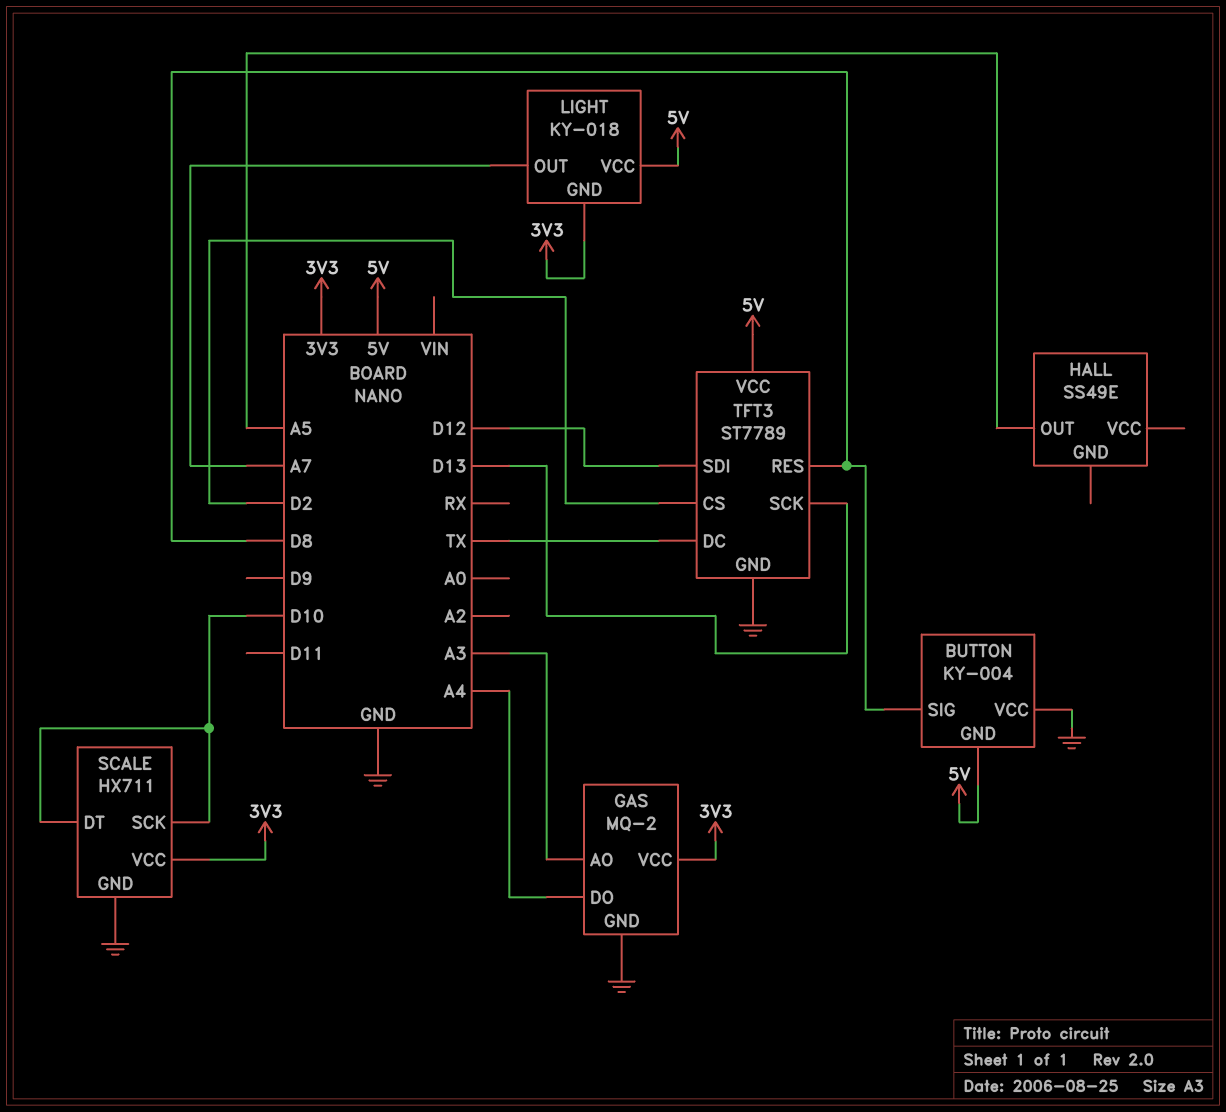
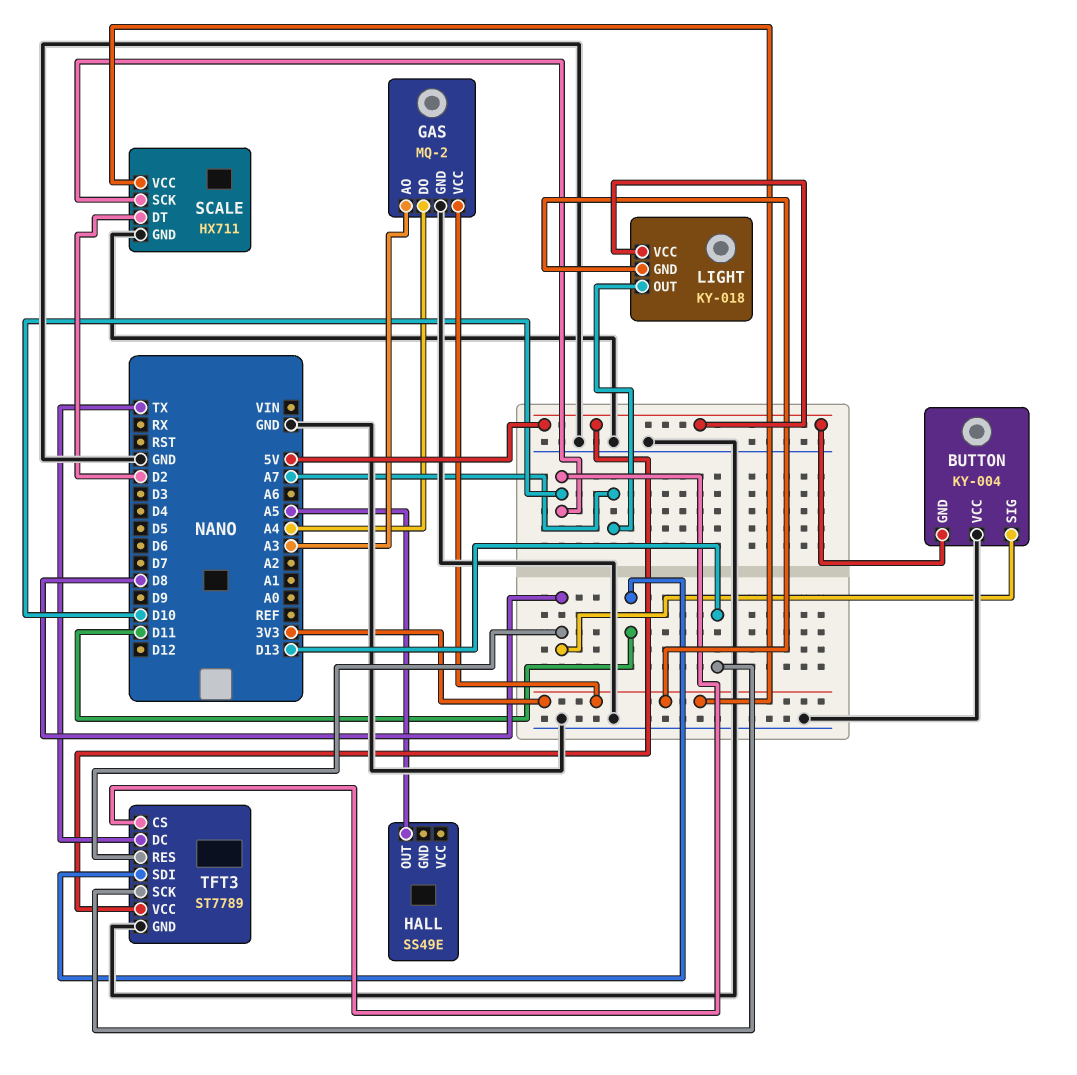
SCALE pin DT: D10 -> D2
TFT3 pin CS: D2 -> D10
TFT3 pin SDI: D12 -> D11

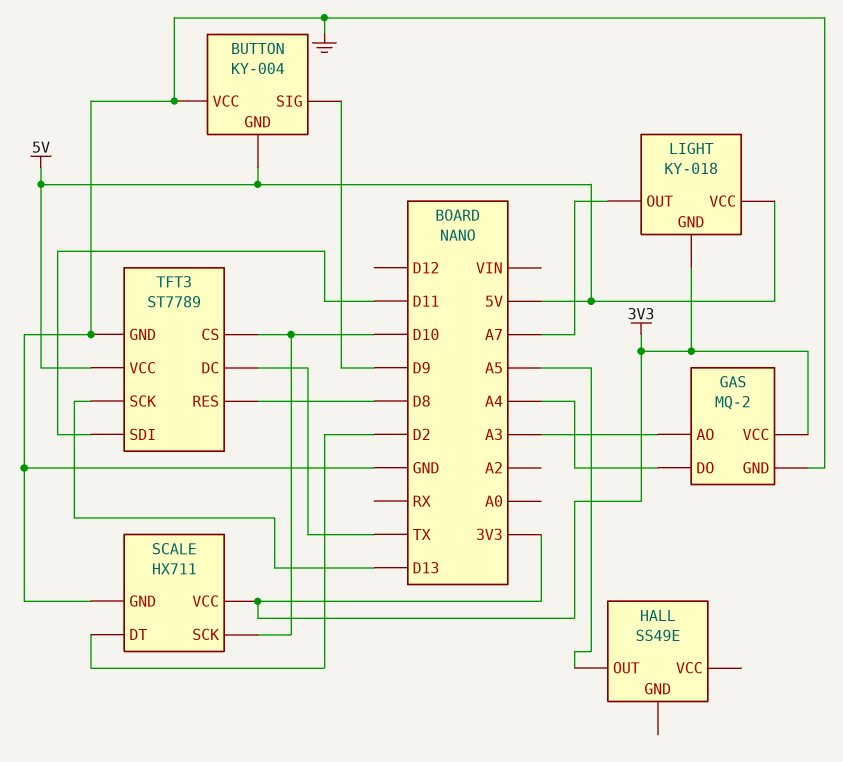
BUTTON pin SIG: D8 -> D9

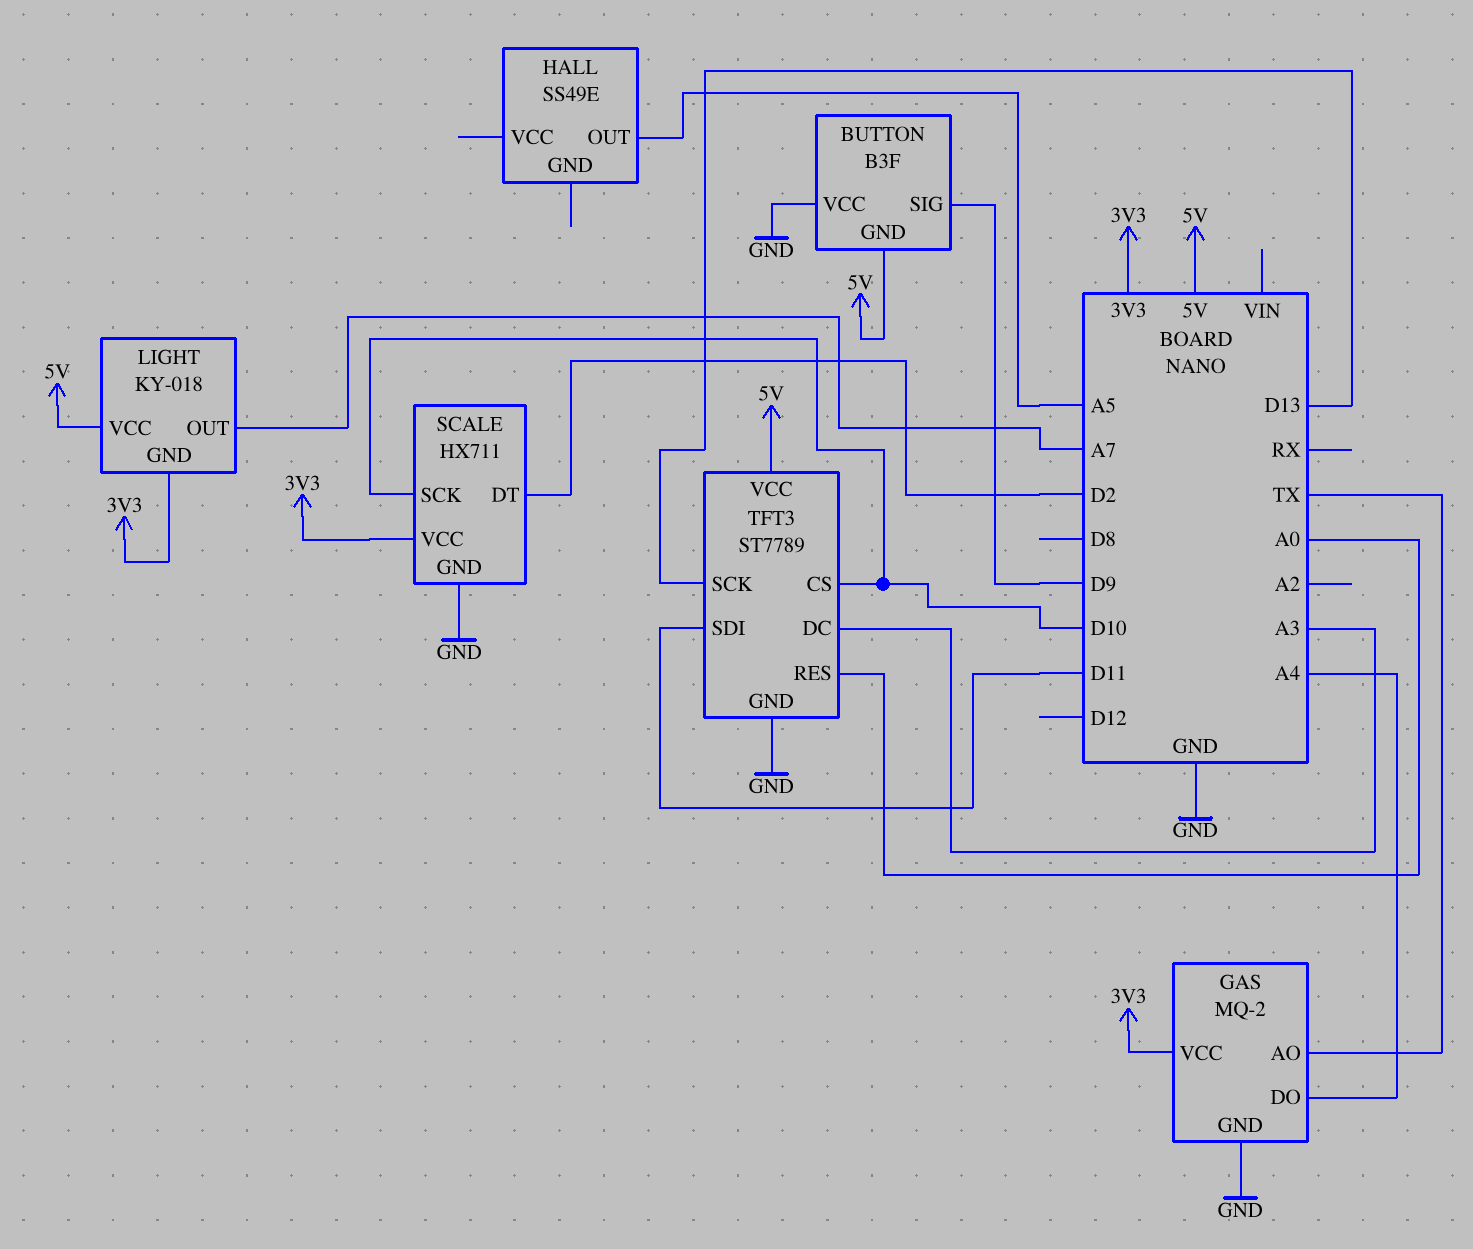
BUTTON: KY-004 -> B3F
GAS pin AO: A3 -> TX
TFT3 pin DC: TX -> A3
TFT3 pin RES: D8 -> A0

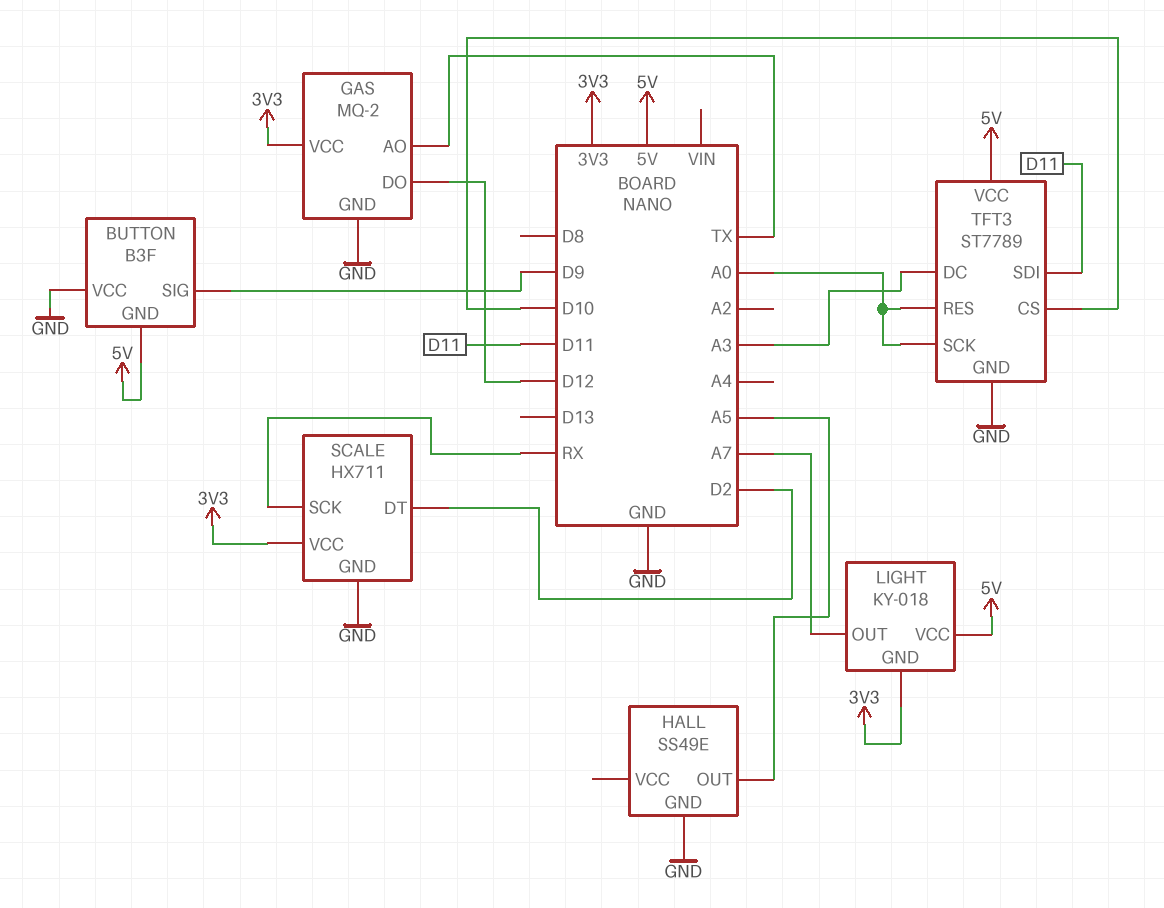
GAS pin DO: A4 -> D12
HALL pin GND: none -> GND
SCALE pin SCK: D10 -> RX
TFT3 pin SCK: D13 -> A0

